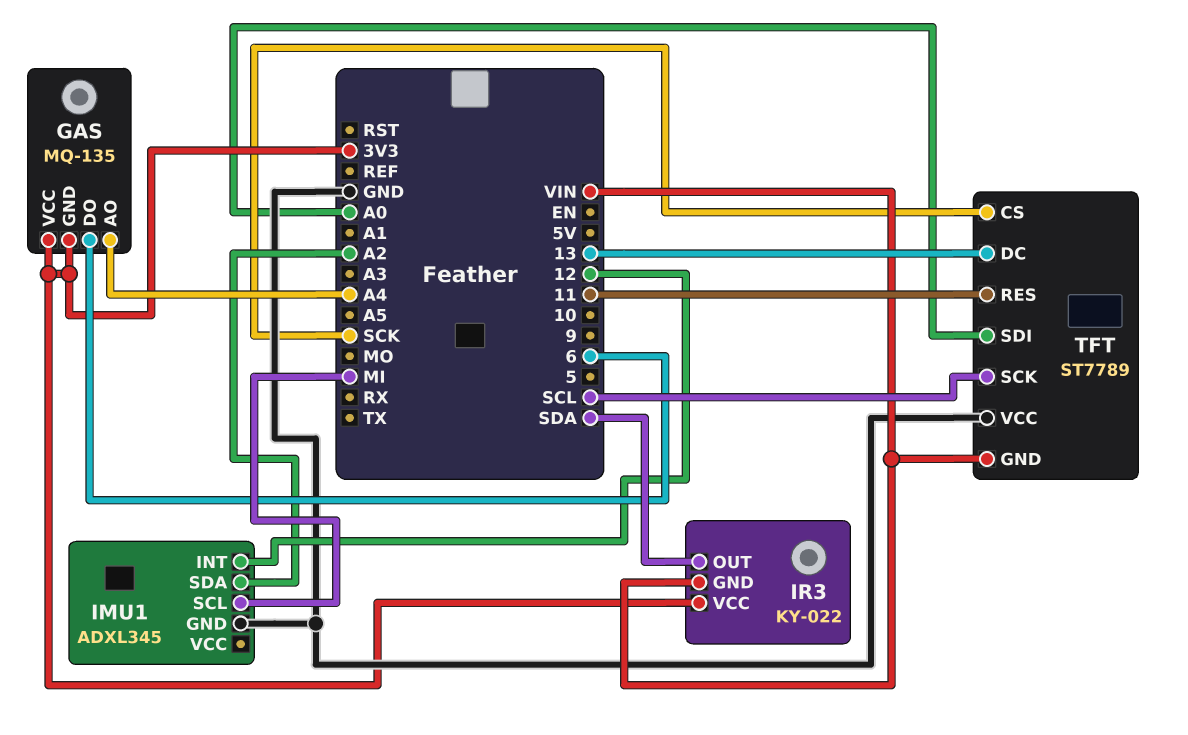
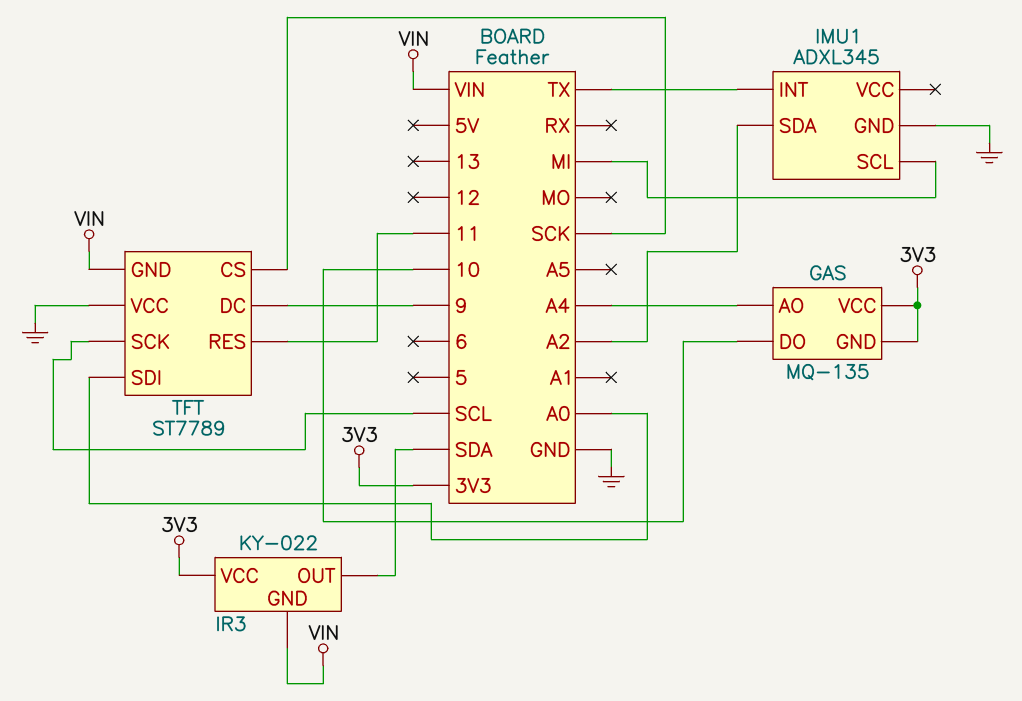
GAS pin DO: 6 -> 10
IMU1 pin INT: 12 -> TX
TFT pin DC: 13 -> 9

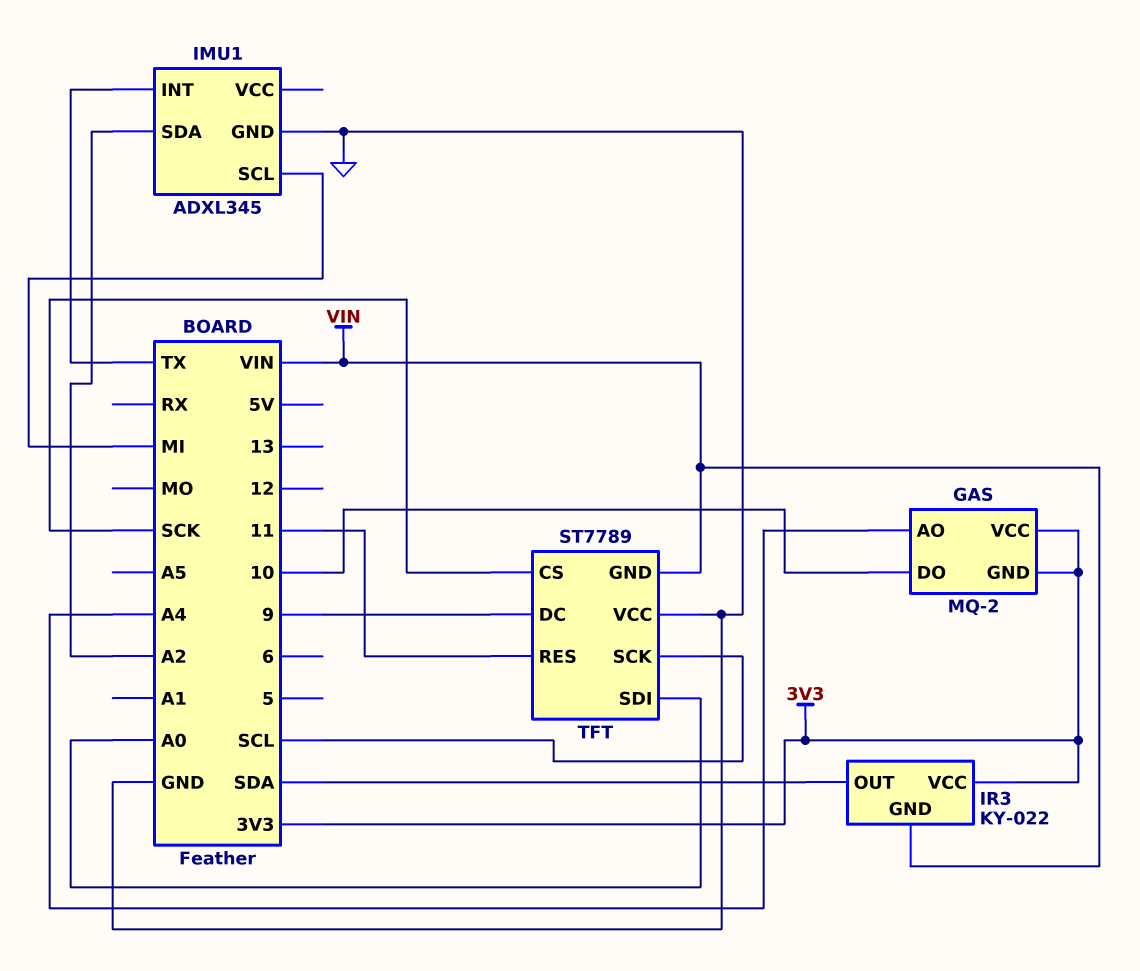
GAS: MQ-135 -> MQ-2

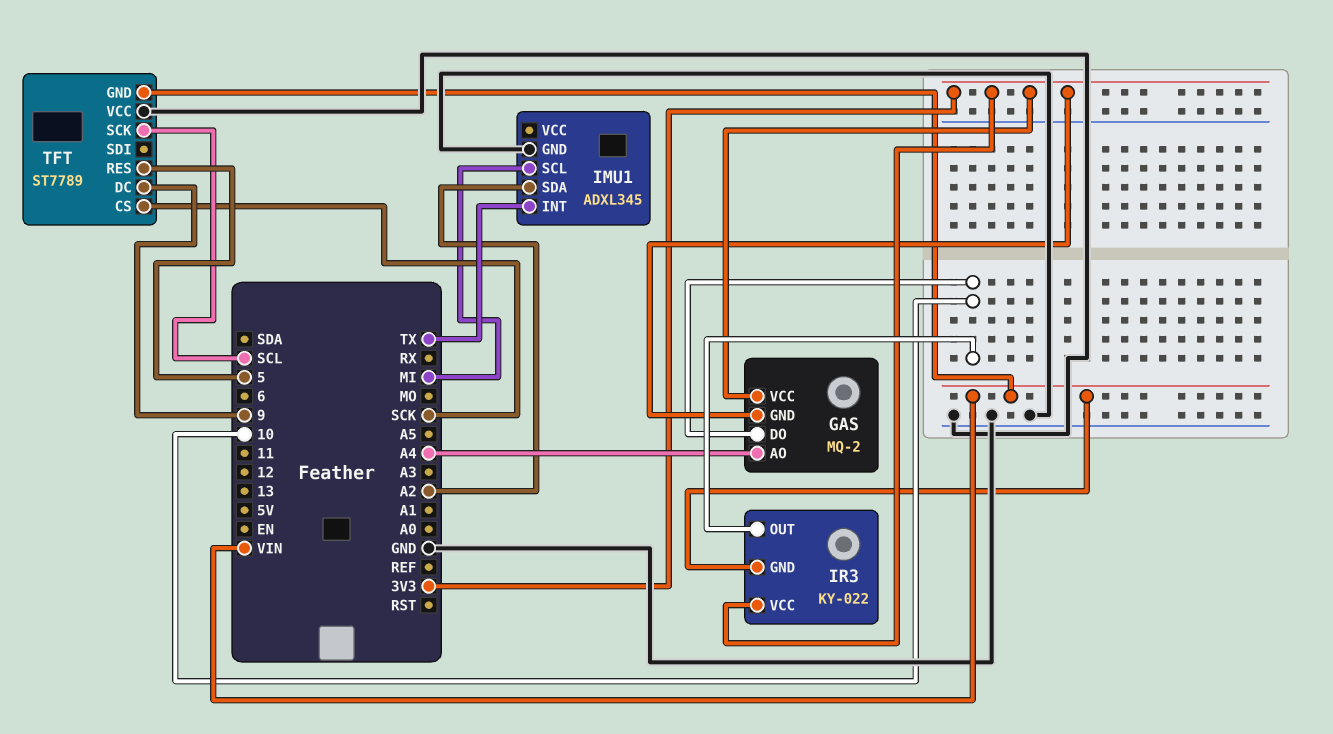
IR3 pin OUT: SDA -> 10
TFT pin RES: 11 -> 5
TFT pin SDI: A0 -> none

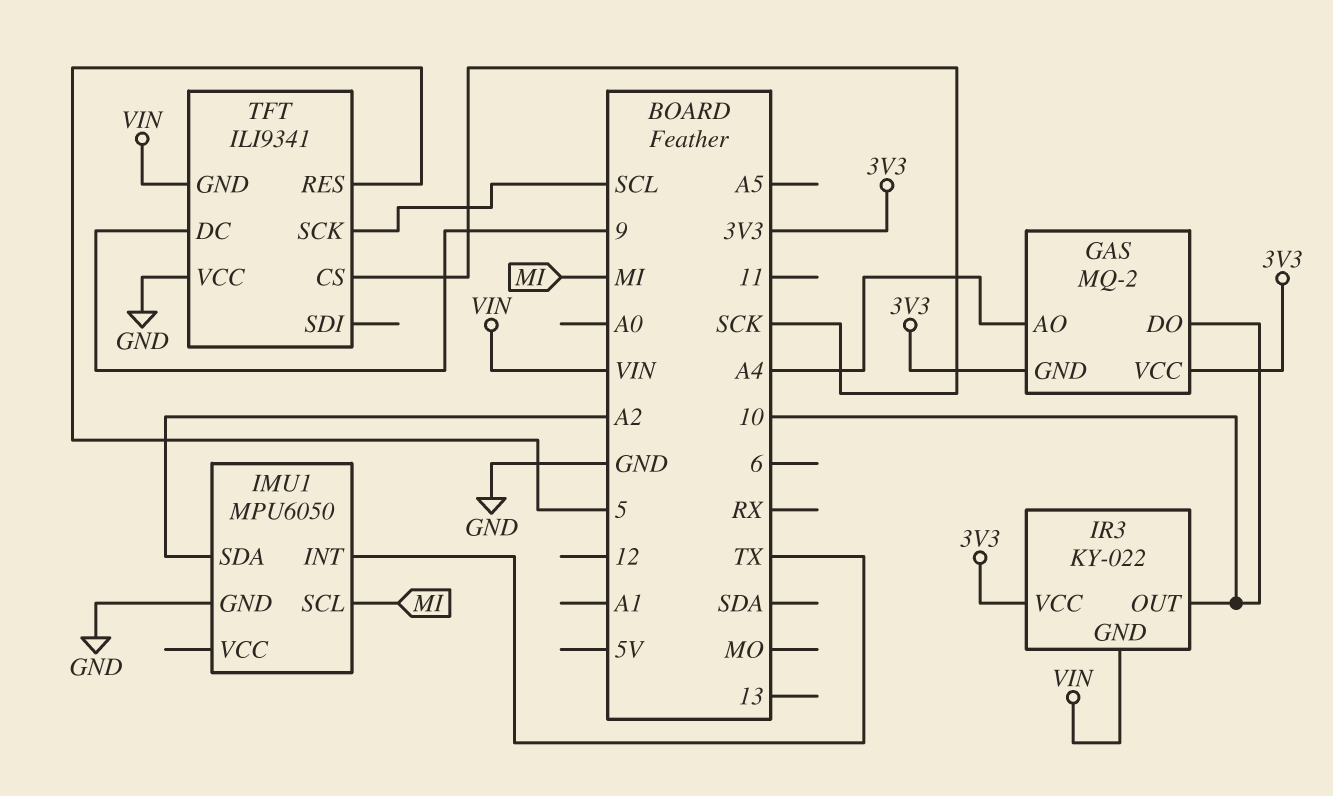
IMU1: ADXL345 -> MPU6050
TFT: ST7789 -> ILI9341

